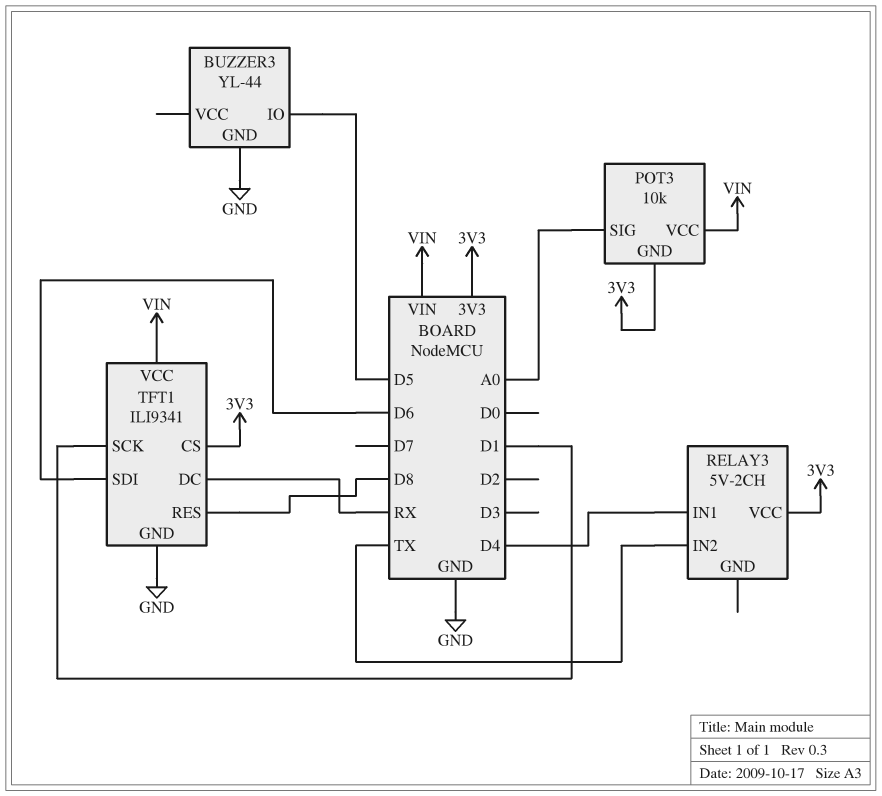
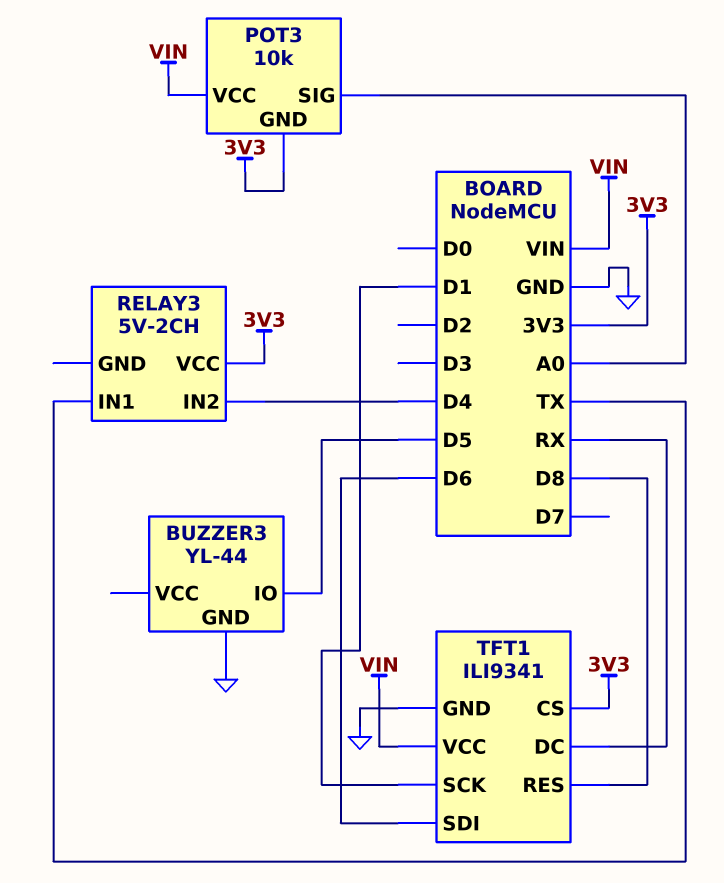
RELAY3 pin IN1: D4 -> TX
RELAY3 pin IN2: TX -> D4

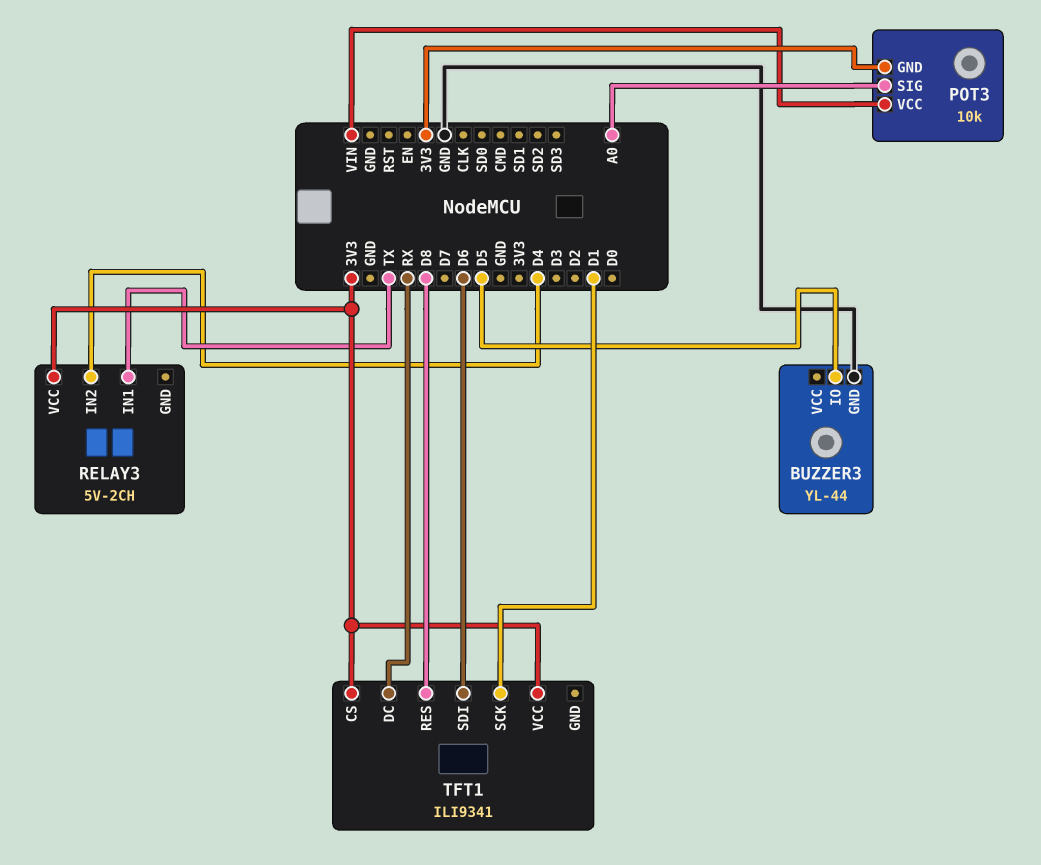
TFT1 pin GND: GND -> none
TFT1 pin VCC: VIN -> 3V3

